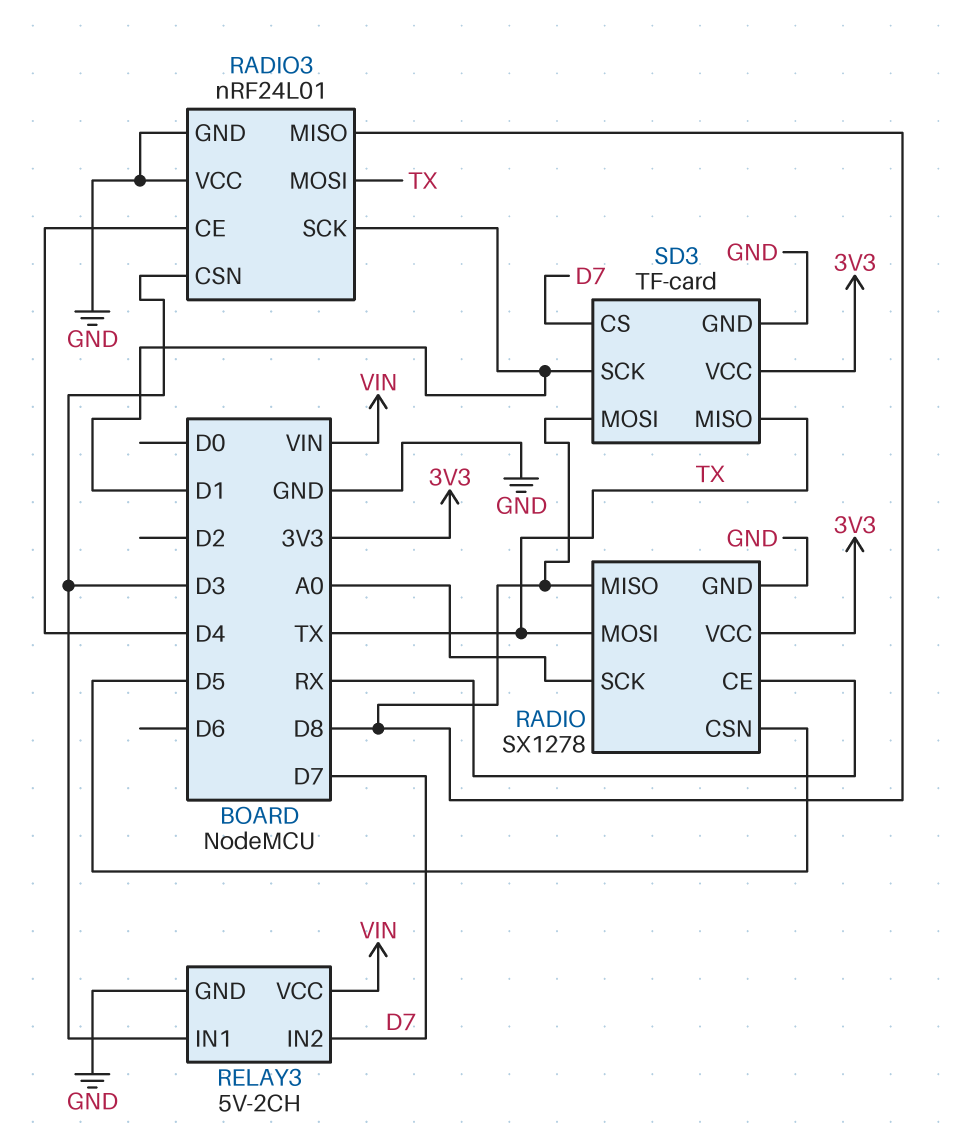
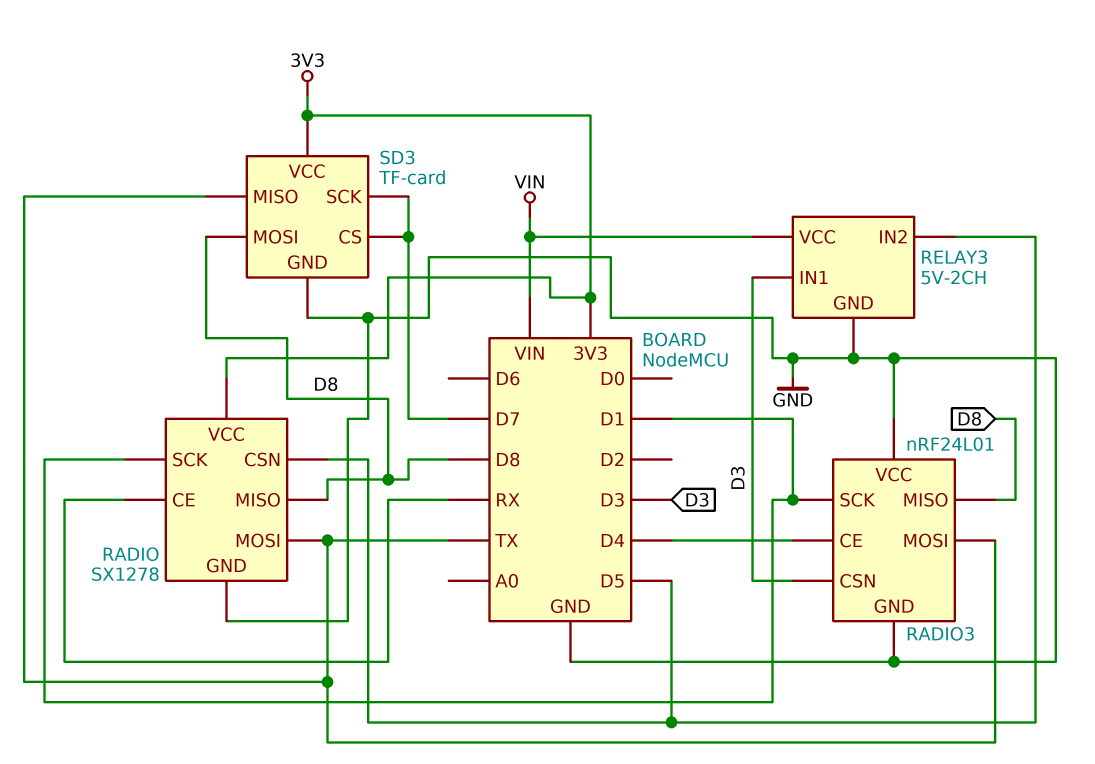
RADIO pin SCK: A0 -> D1
RELAY3 pin IN2: D7 -> D5
SD3 pin SCK: D1 -> D7

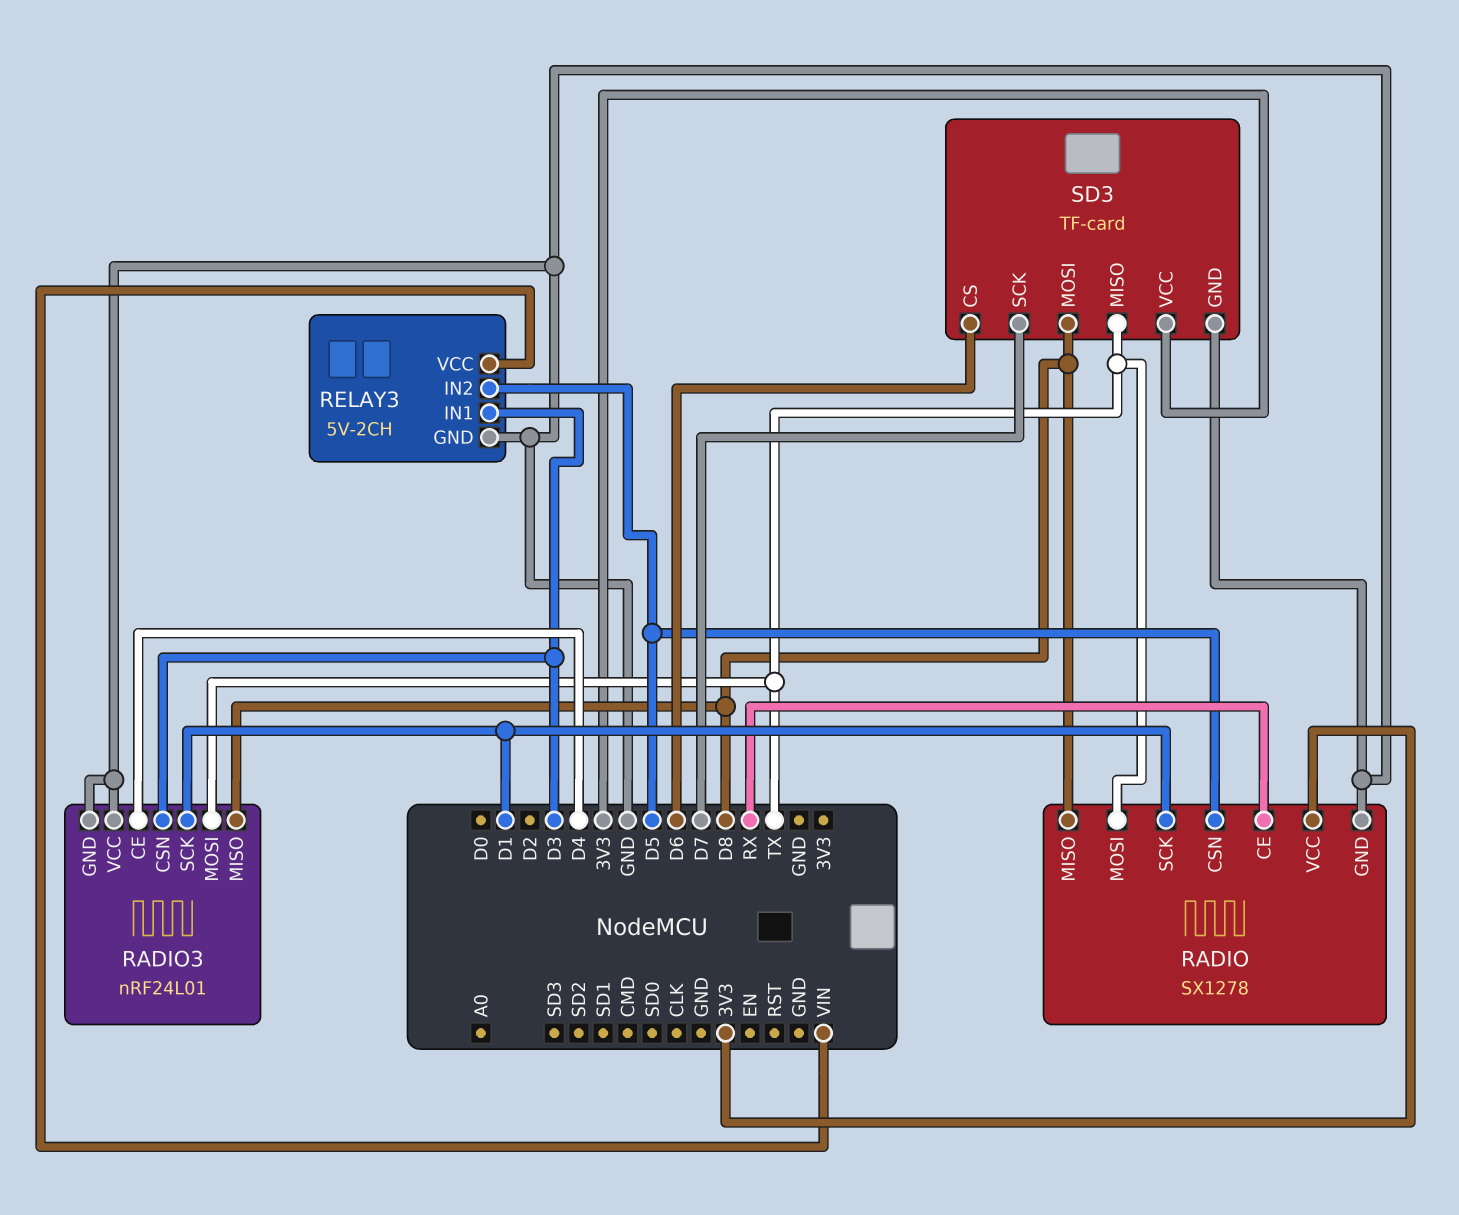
SD3 pin CS: D7 -> D6

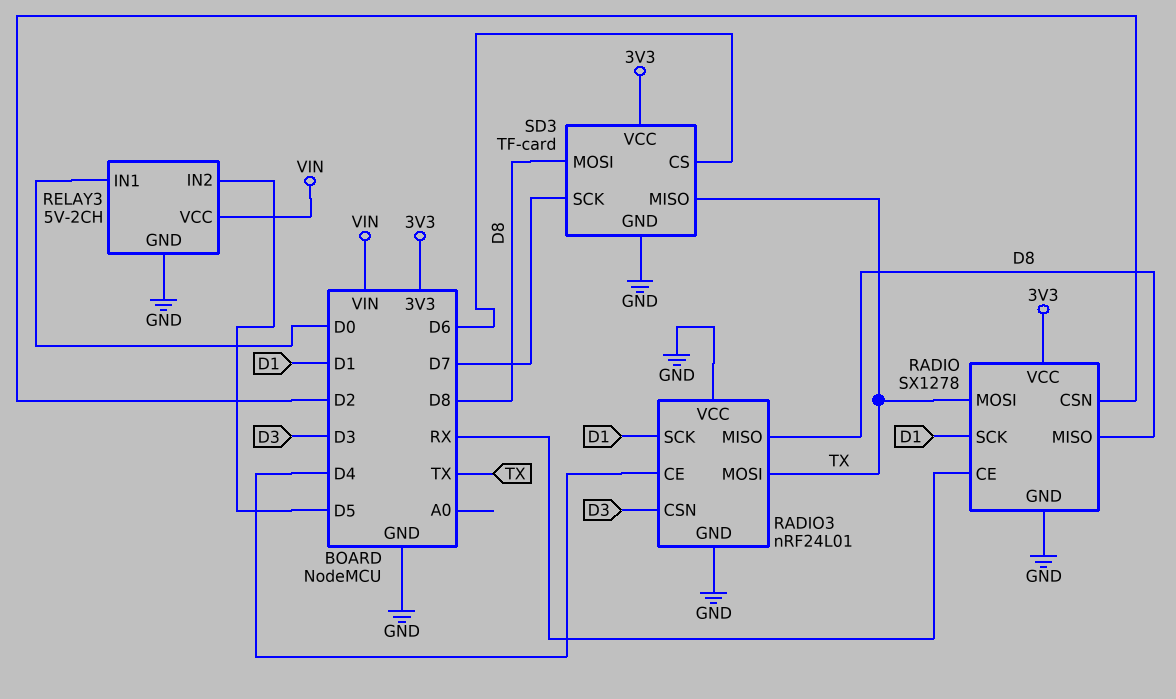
RADIO pin CSN: D5 -> D2
RELAY3 pin IN1: D3 -> D0

